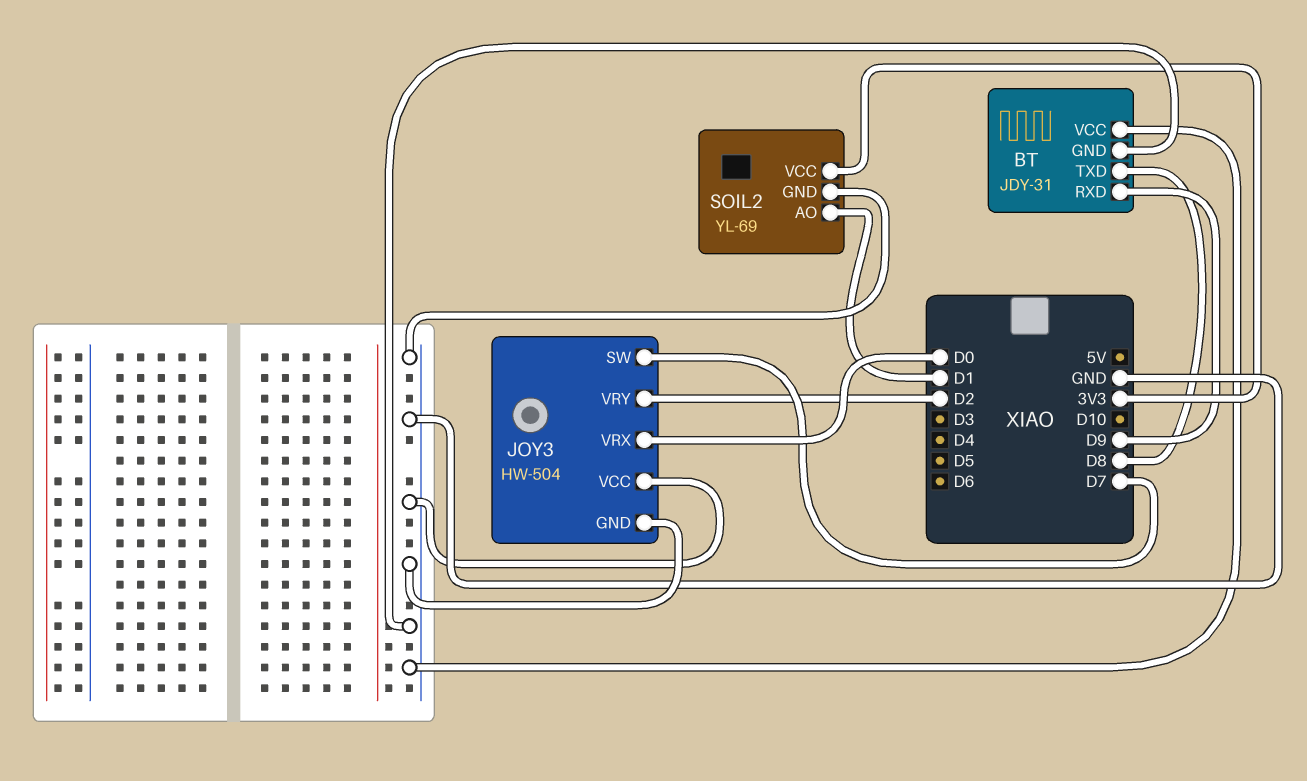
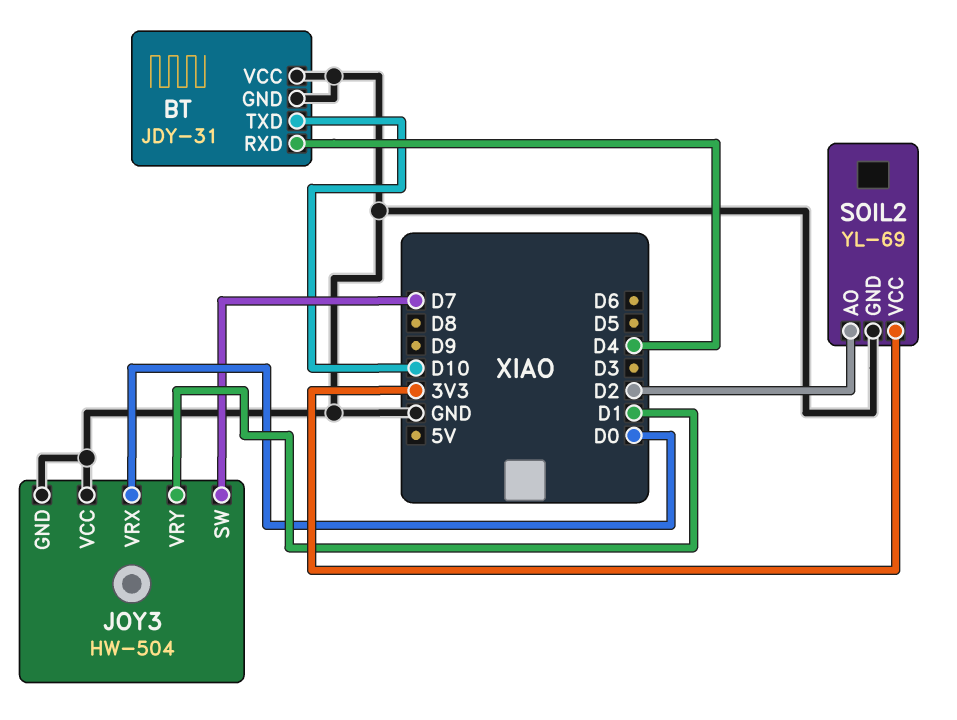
BT pin RXD: D9 -> D4
BT pin TXD: D8 -> D10
JOY3 pin VRY: D2 -> D1
SOIL2 pin AO: D1 -> D2

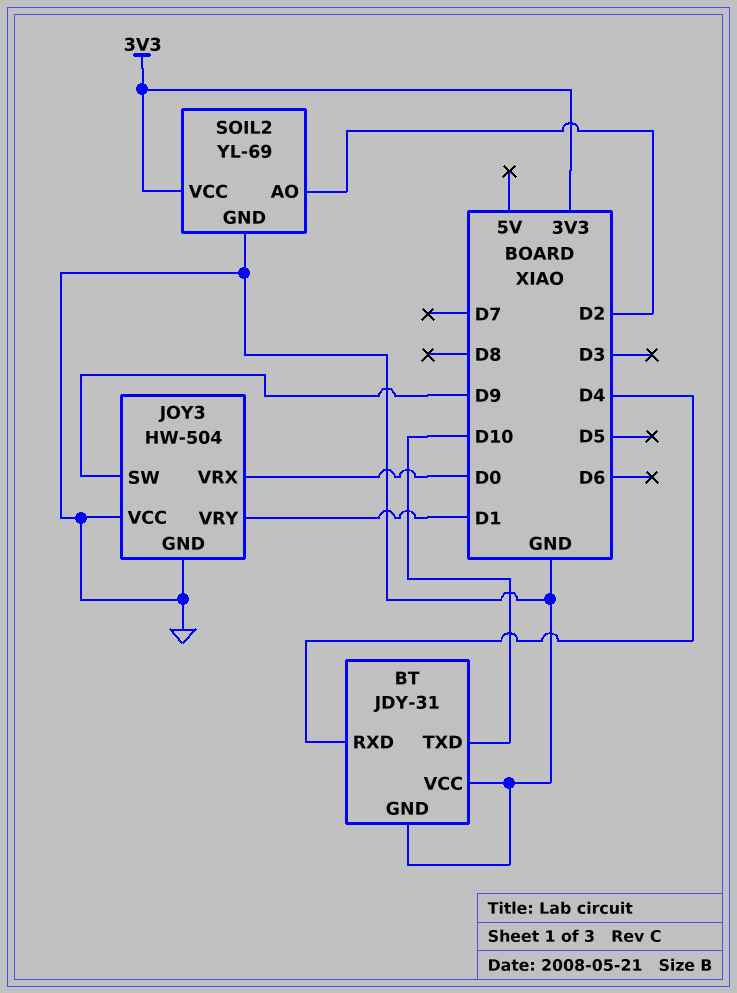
JOY3 pin SW: D7 -> D9

